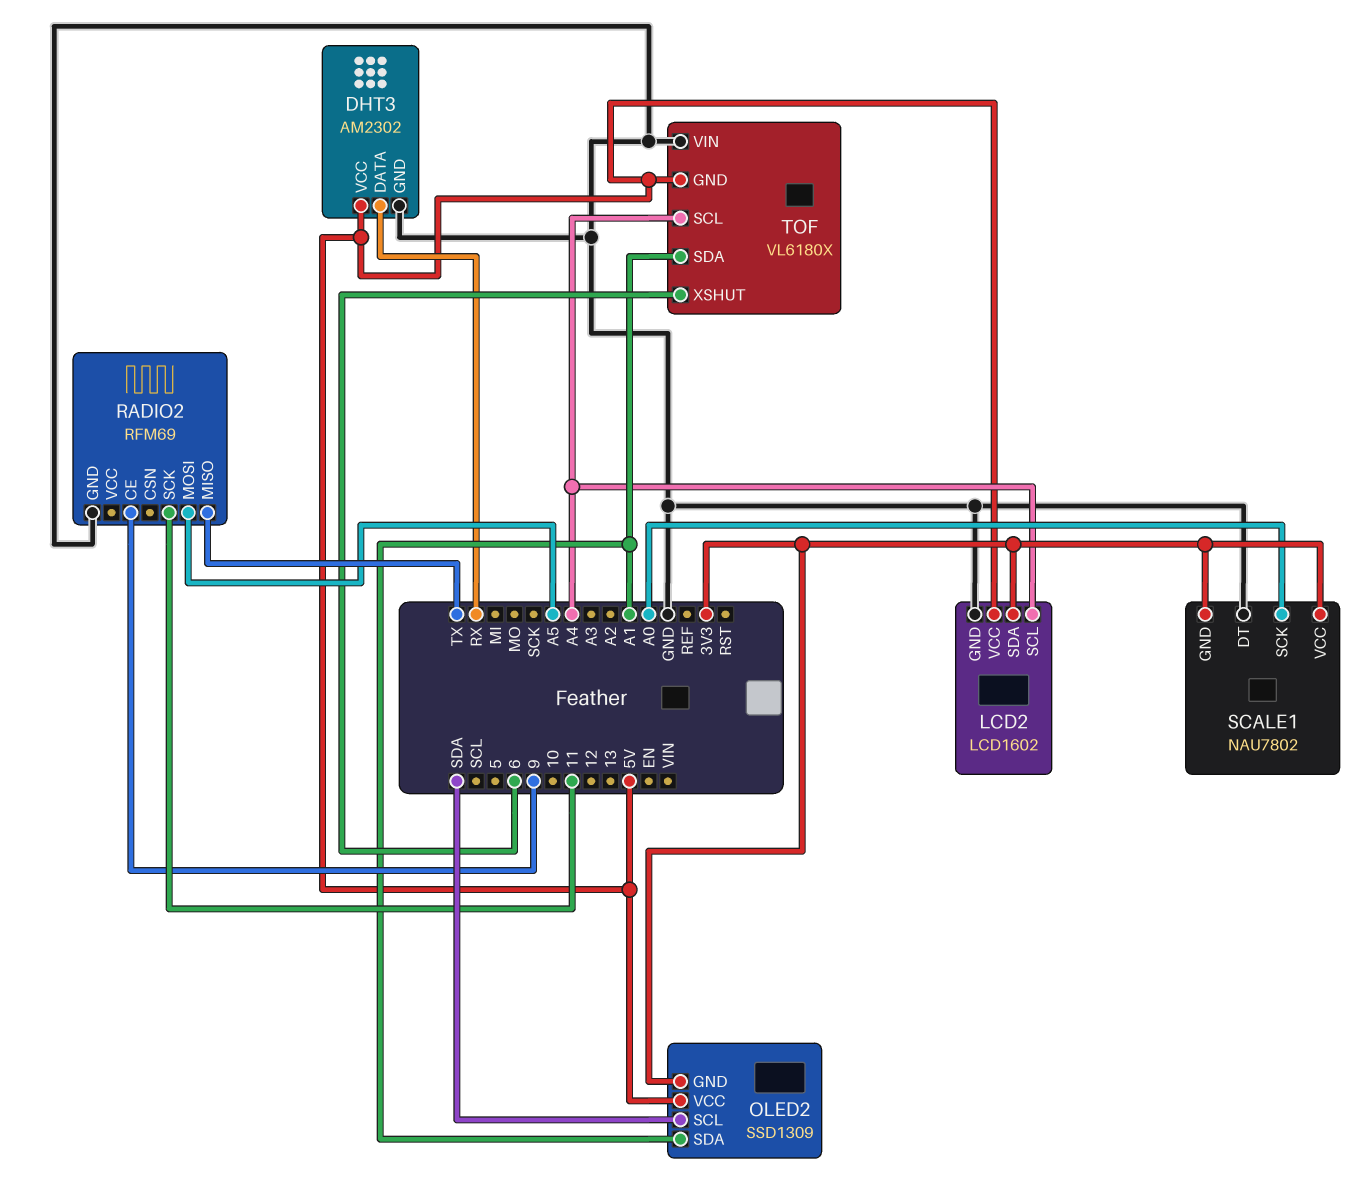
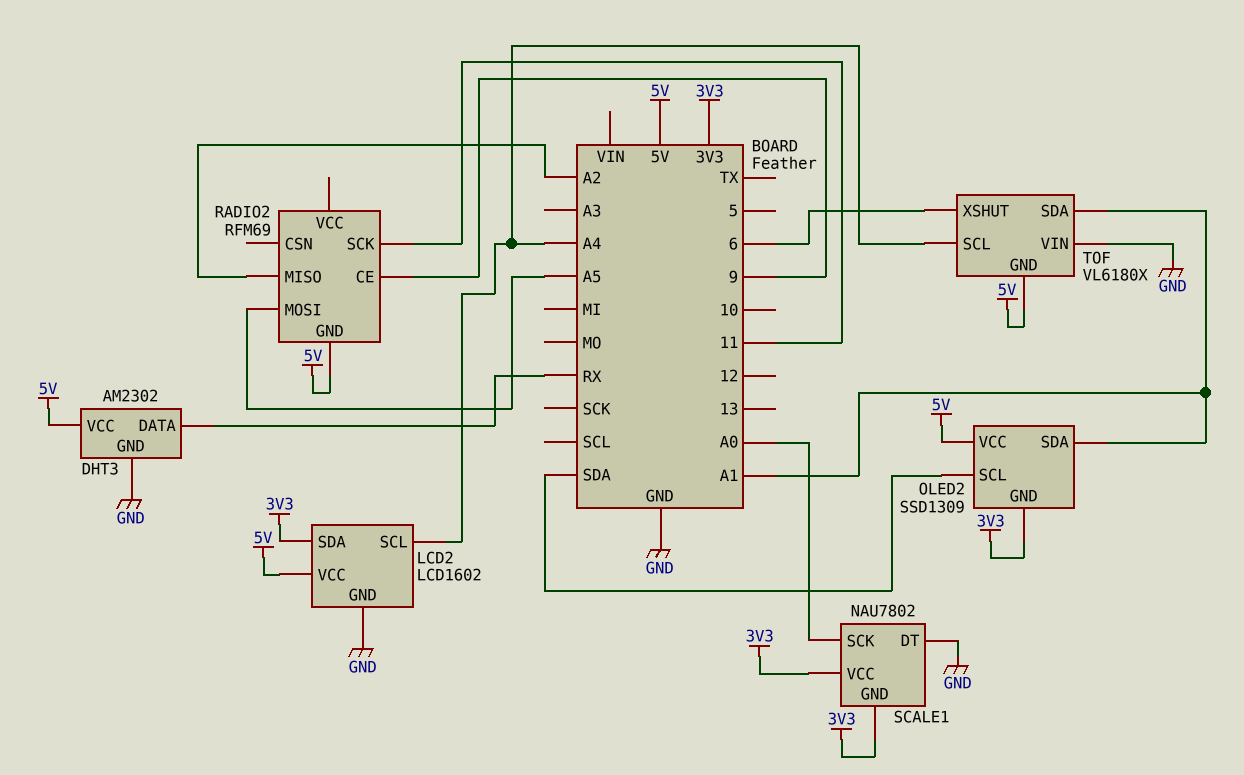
RADIO2 pin GND: GND -> 5V
RADIO2 pin MISO: TX -> A2

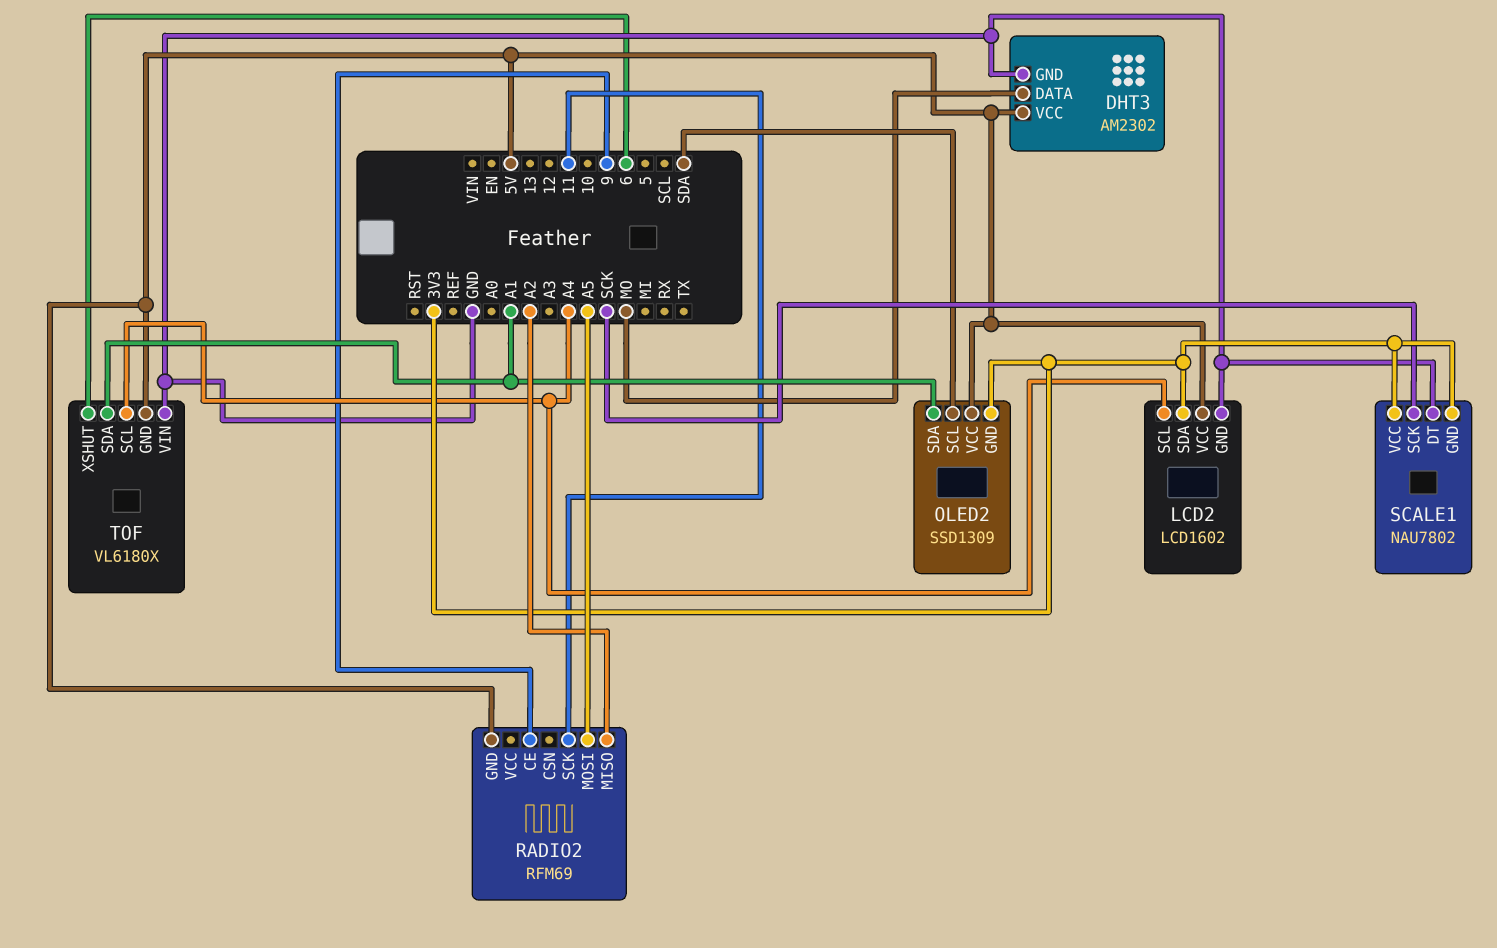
DHT3 pin DATA: RX -> MO
SCALE1 pin SCK: A0 -> SCK

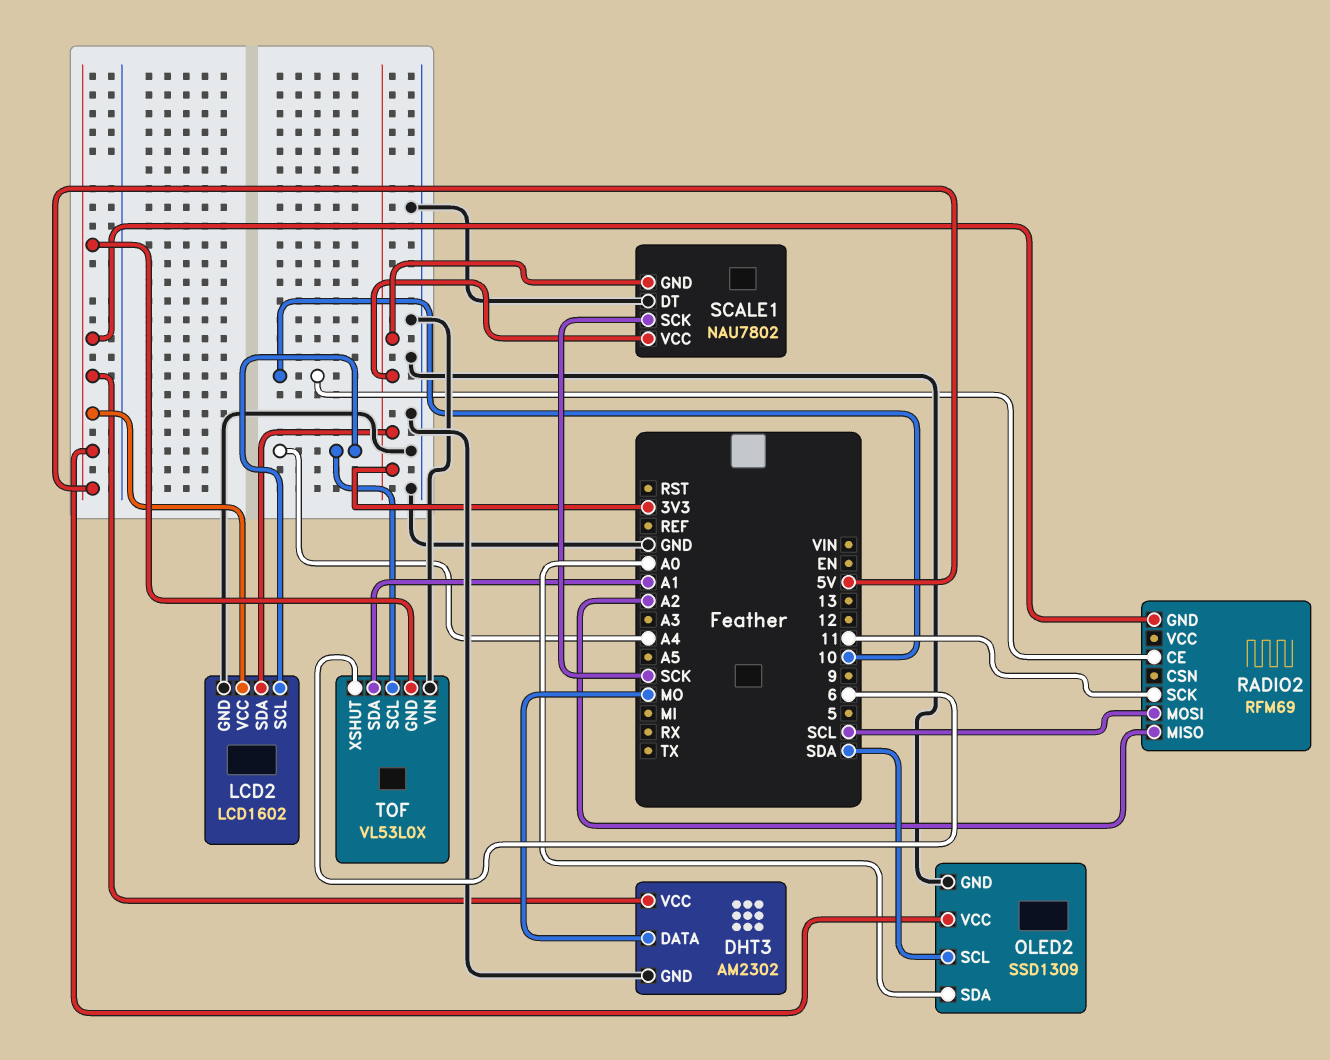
OLED2 pin GND: 3V3 -> GND
OLED2 pin SDA: A1 -> A0
RADIO2 pin CE: 9 -> 10
RADIO2 pin MOSI: A5 -> SCL
TOF: VL6180X -> VL53L0X

